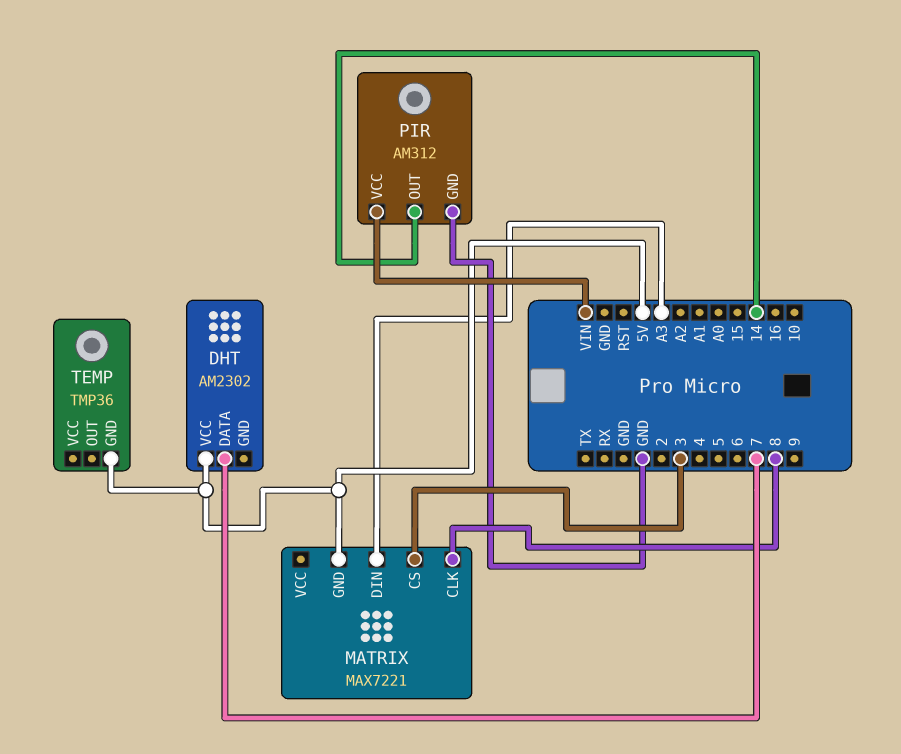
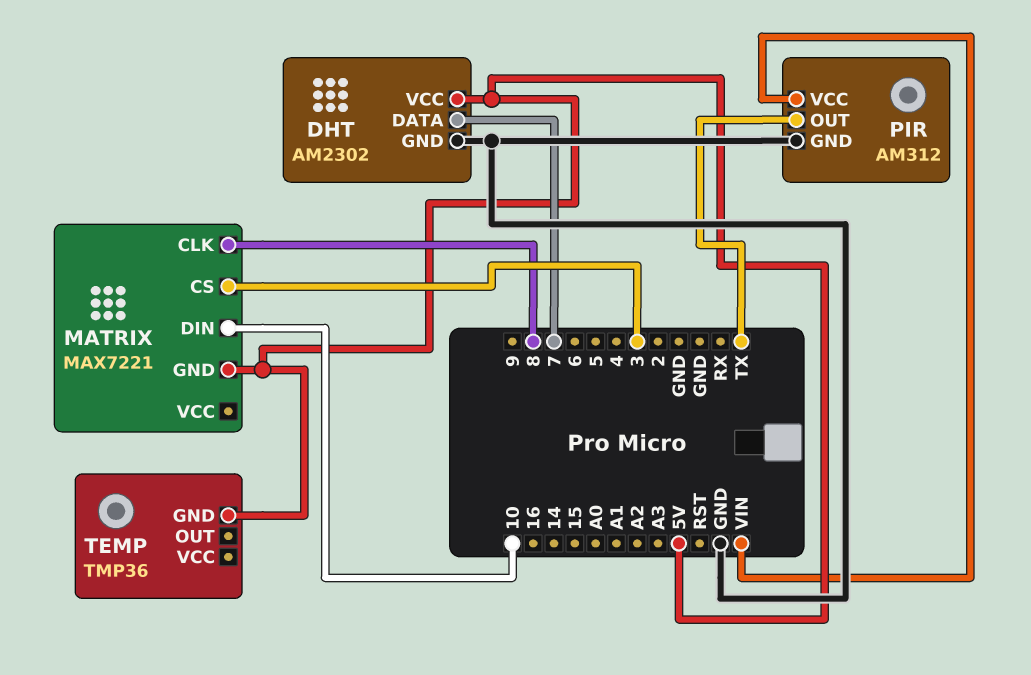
DHT pin GND: none -> GND
MATRIX pin DIN: A3 -> 10
PIR pin OUT: 14 -> TX

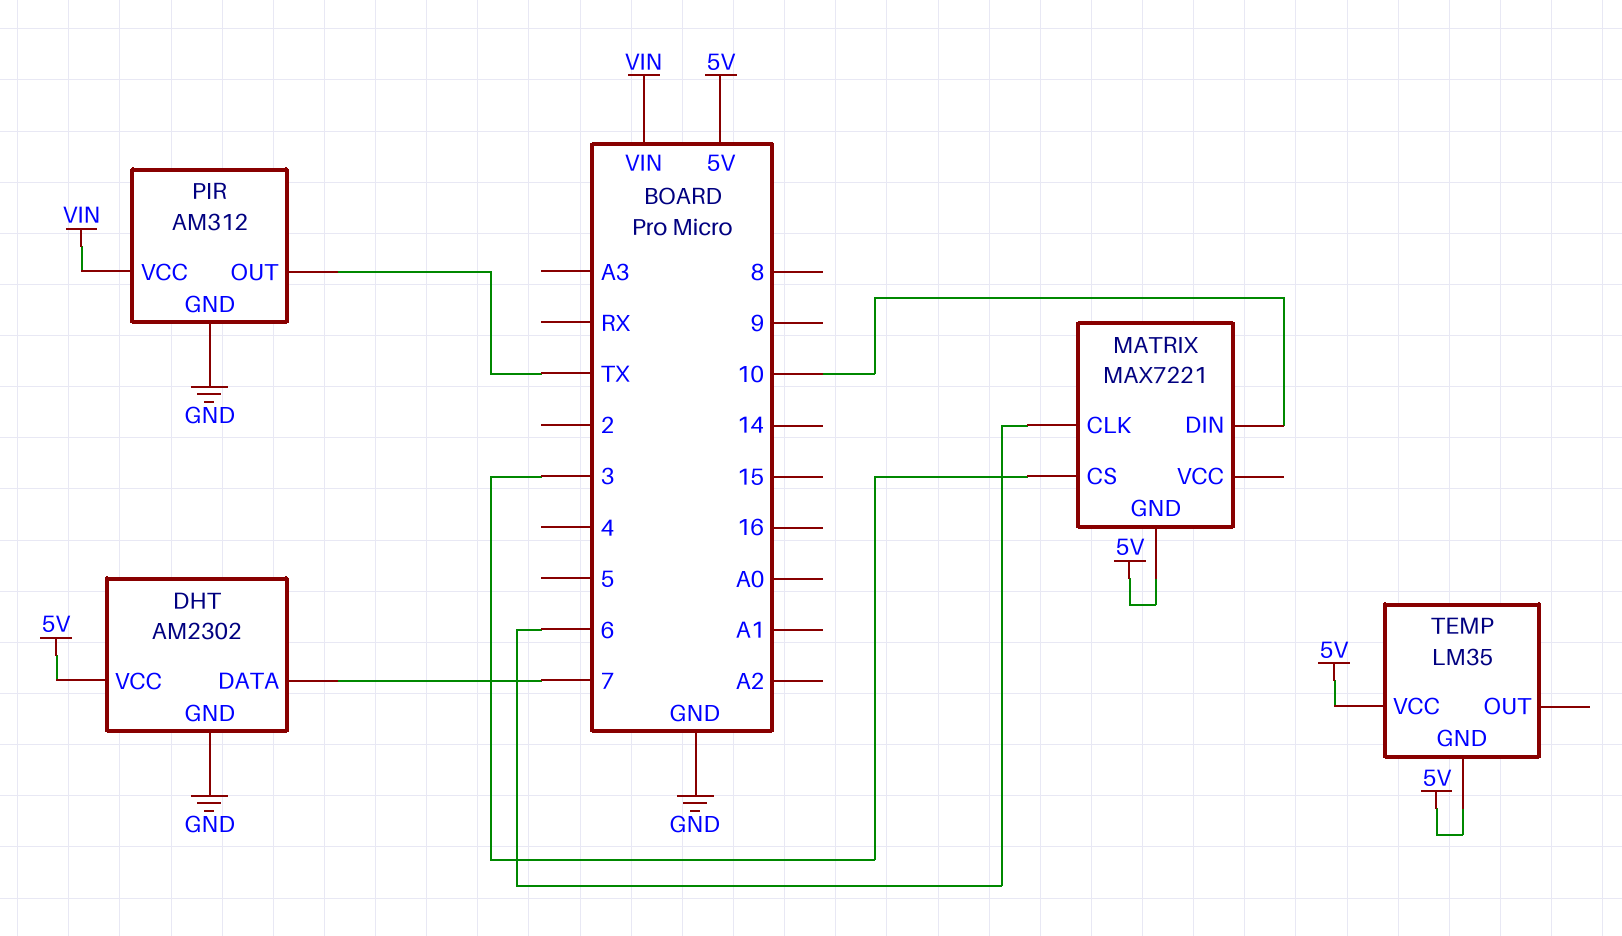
MATRIX pin CLK: 8 -> 6
TEMP: TMP36 -> LM35
TEMP pin VCC: none -> 5V

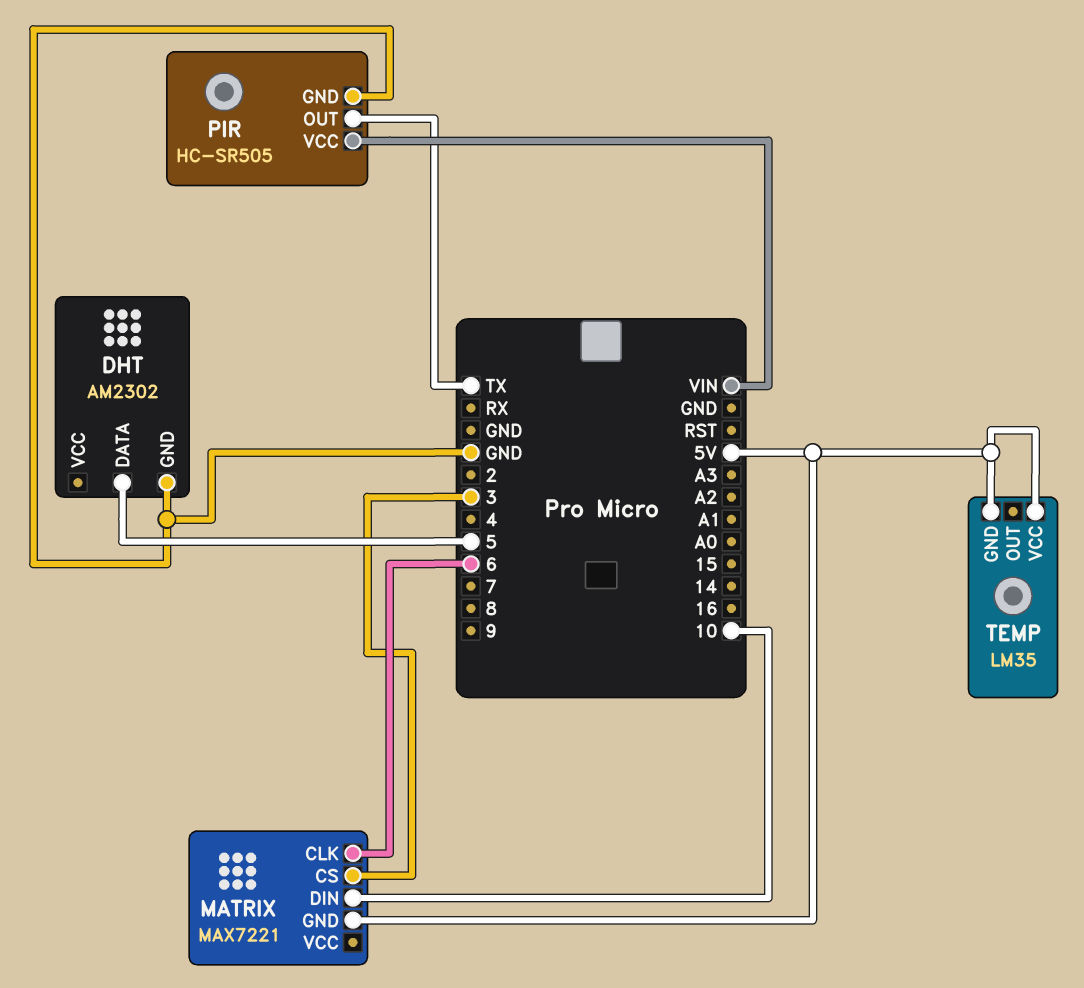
DHT pin DATA: 7 -> 5
DHT pin VCC: 5V -> none
PIR: AM312 -> HC-SR505

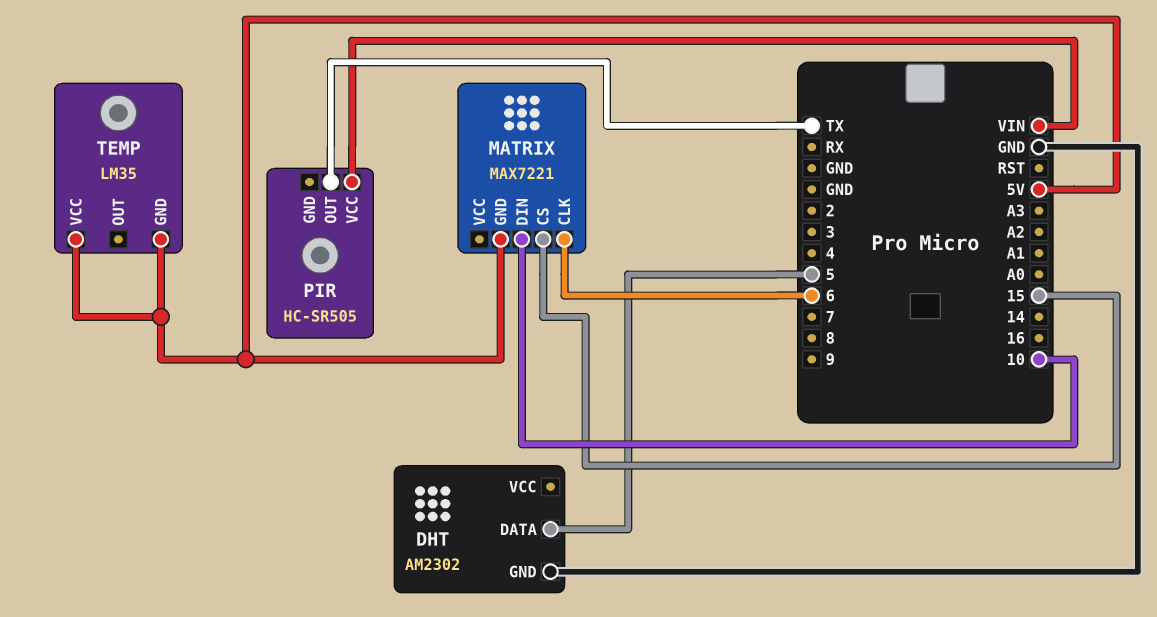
MATRIX pin CS: 3 -> 15
PIR pin GND: GND -> none

